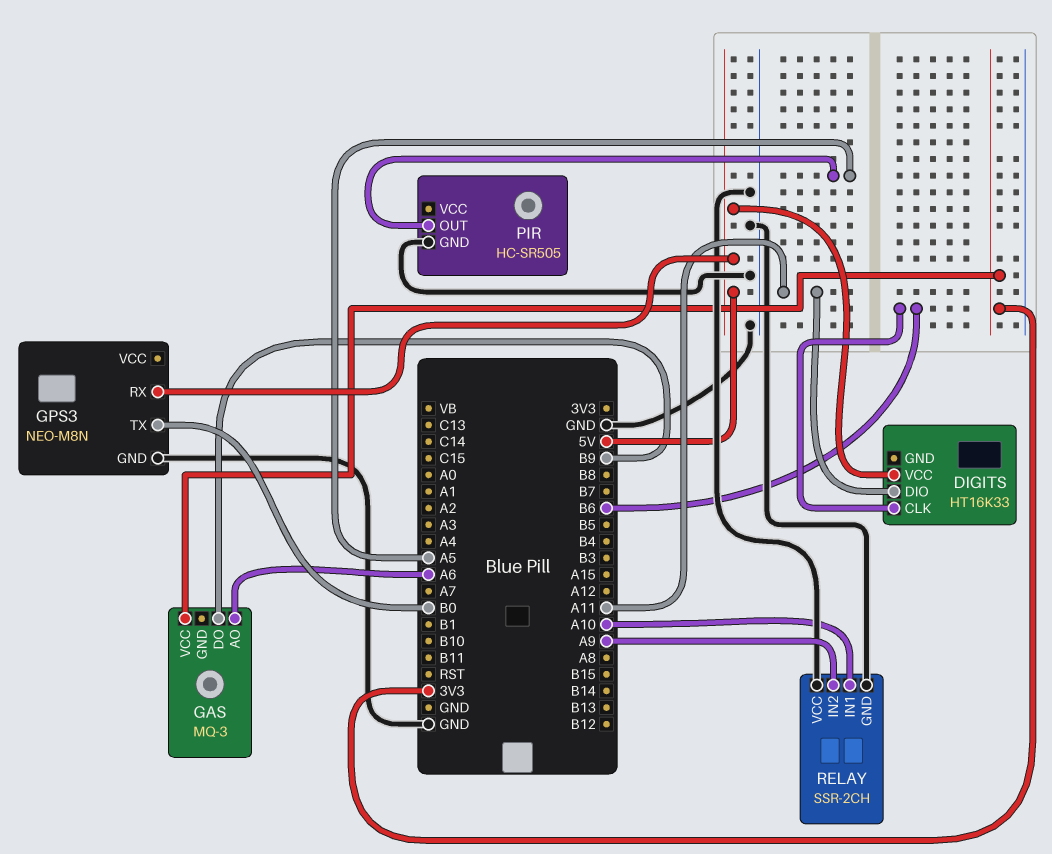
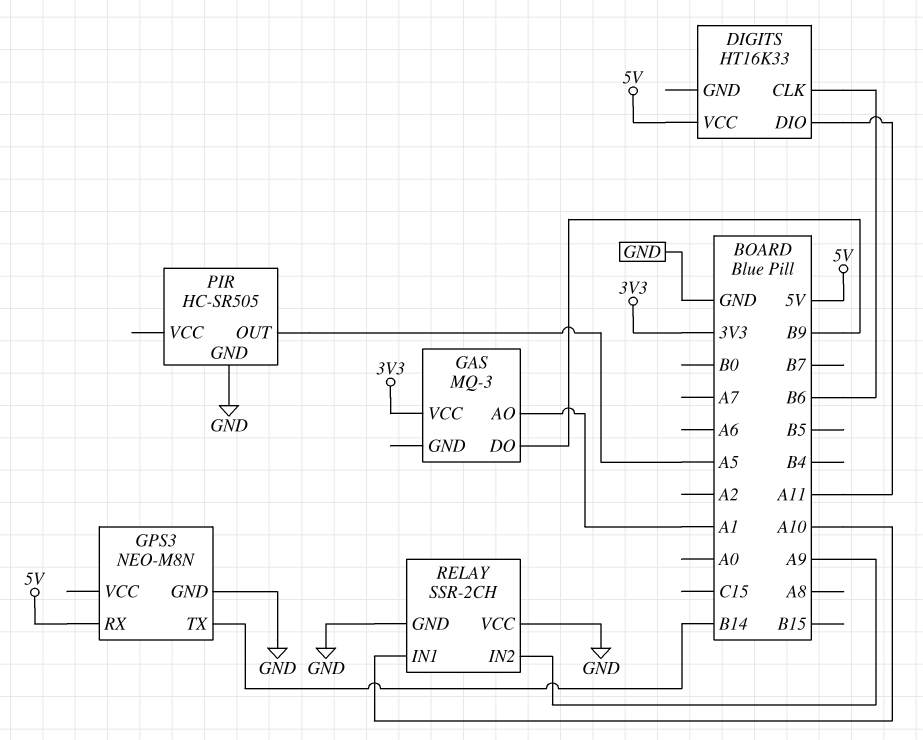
GAS pin AO: A6 -> A1
GPS3 pin TX: B0 -> B14

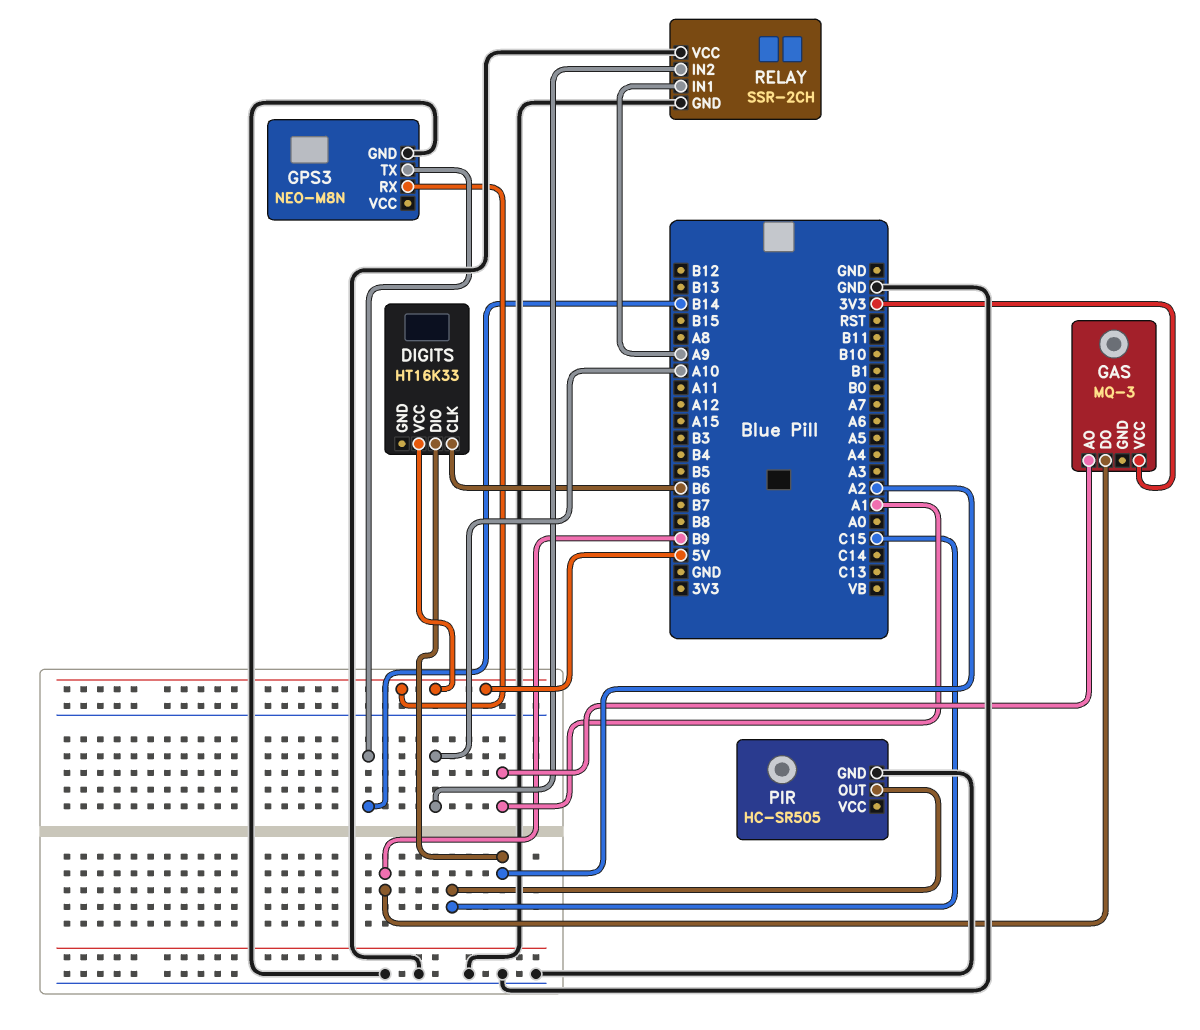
DIGITS pin DIO: A11 -> A2
PIR pin OUT: A5 -> C15
RELAY pin IN1: A10 -> A9
RELAY pin IN2: A9 -> A10

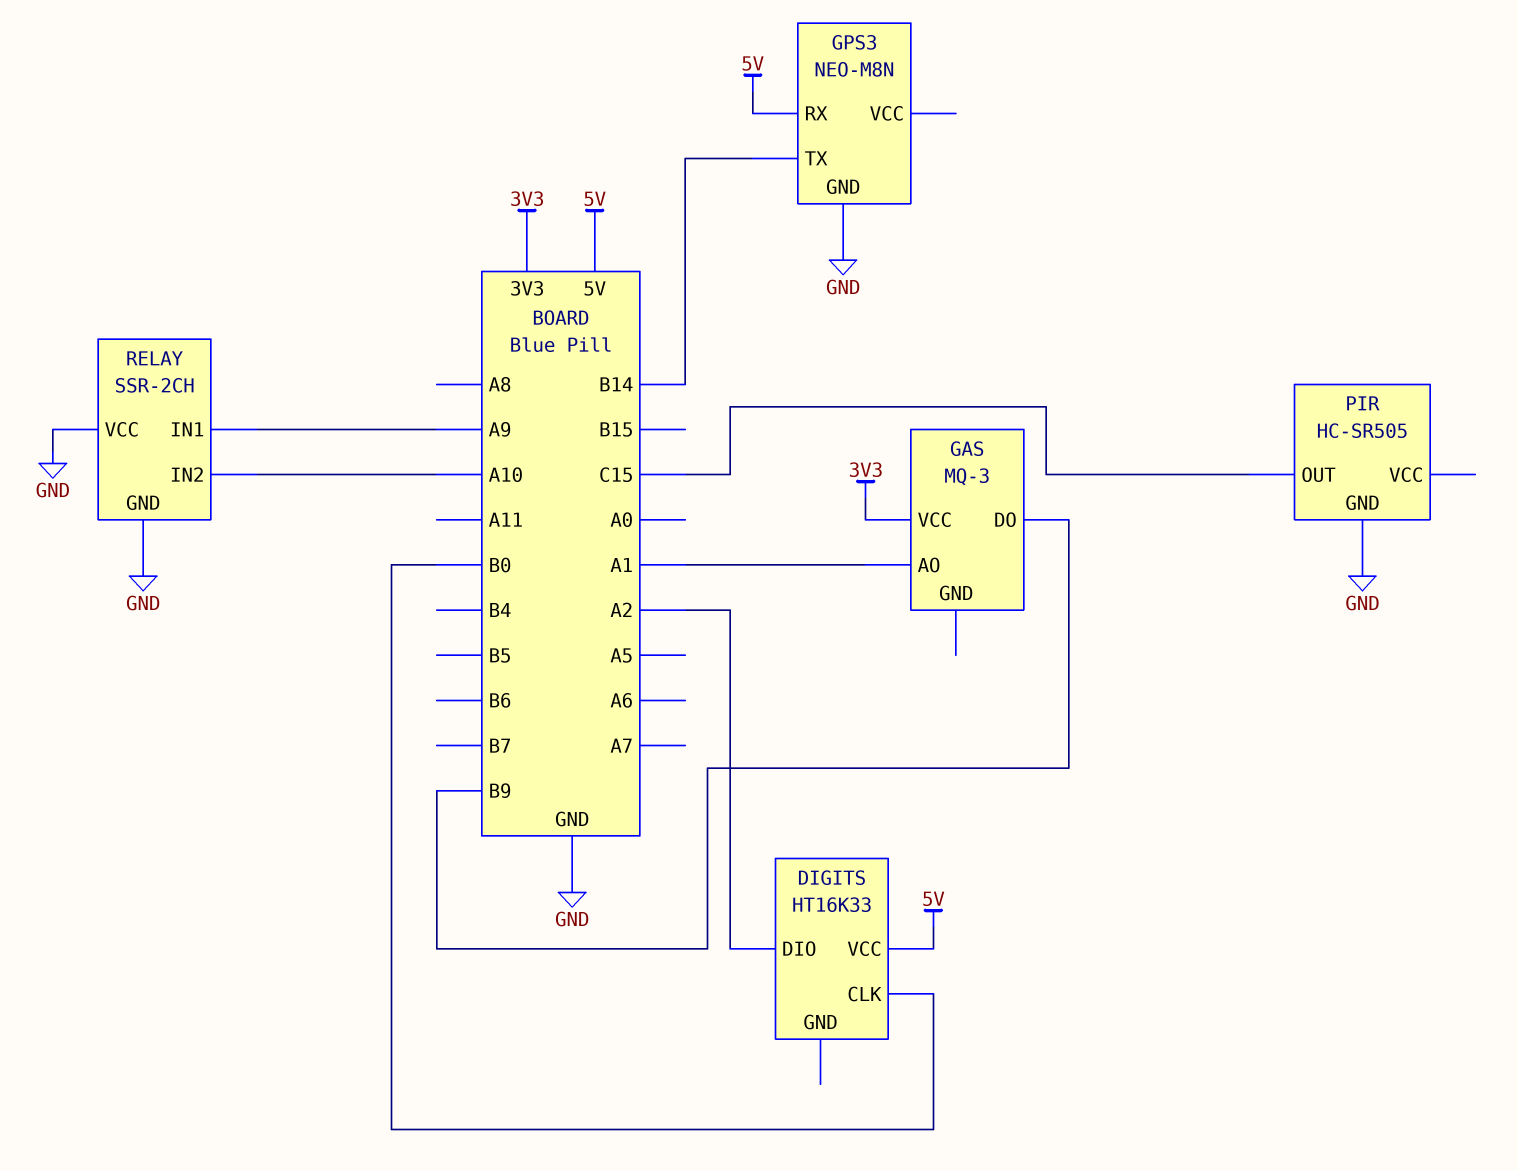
DIGITS pin CLK: B6 -> B0

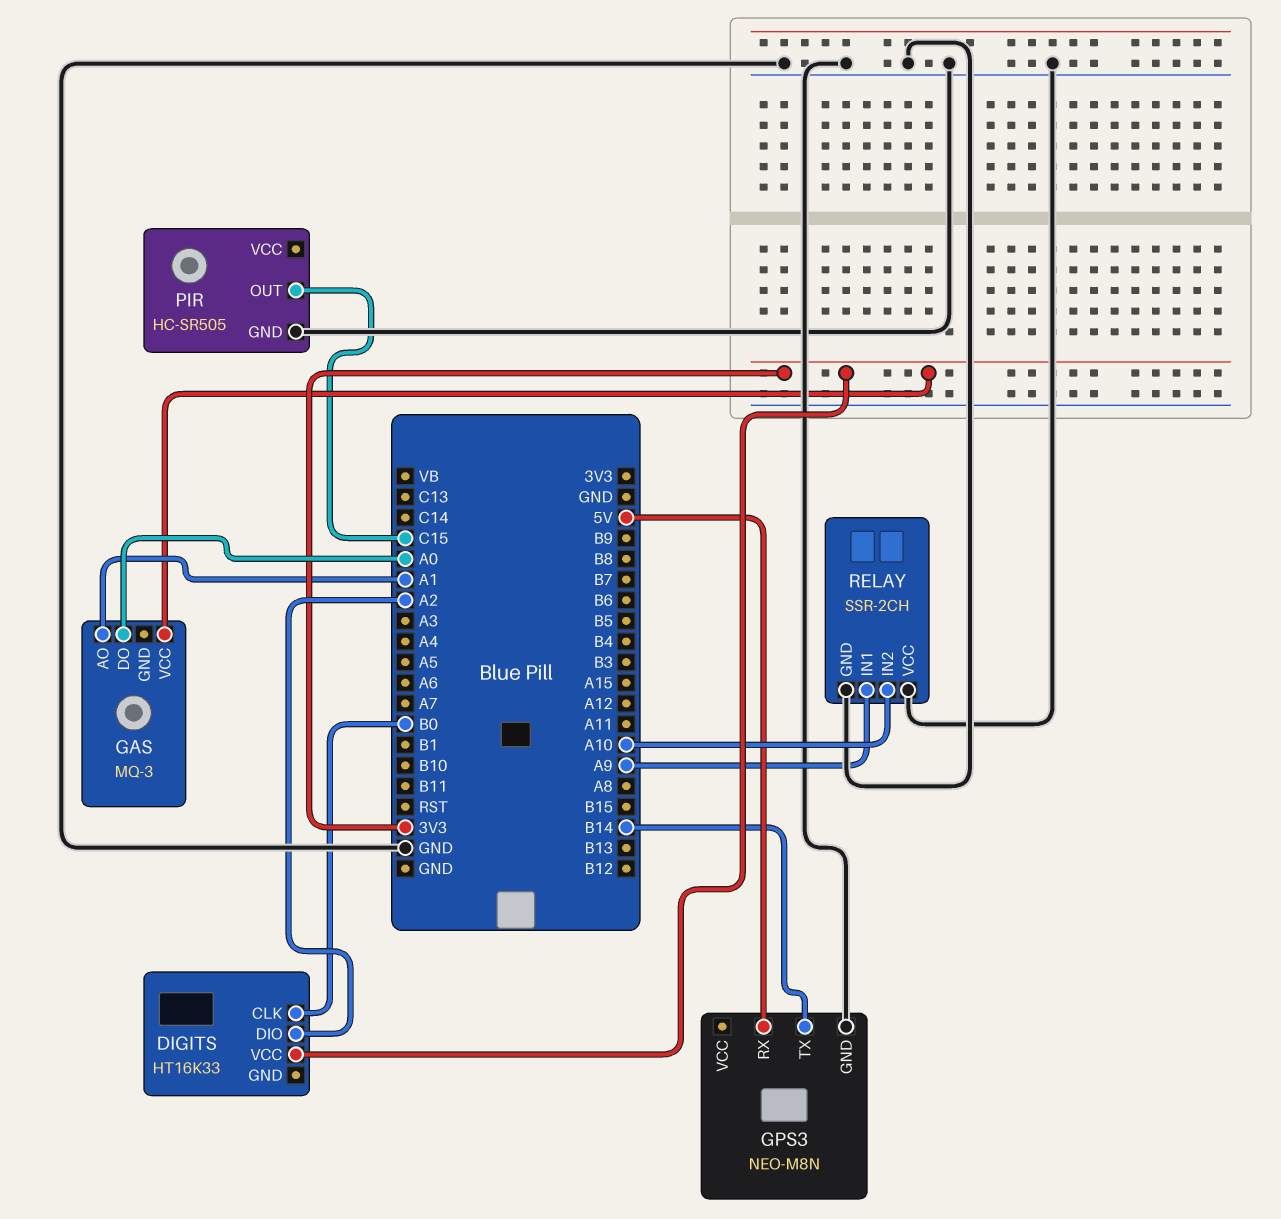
DIGITS pin VCC: 5V -> 3V3
GAS pin DO: B9 -> A0

